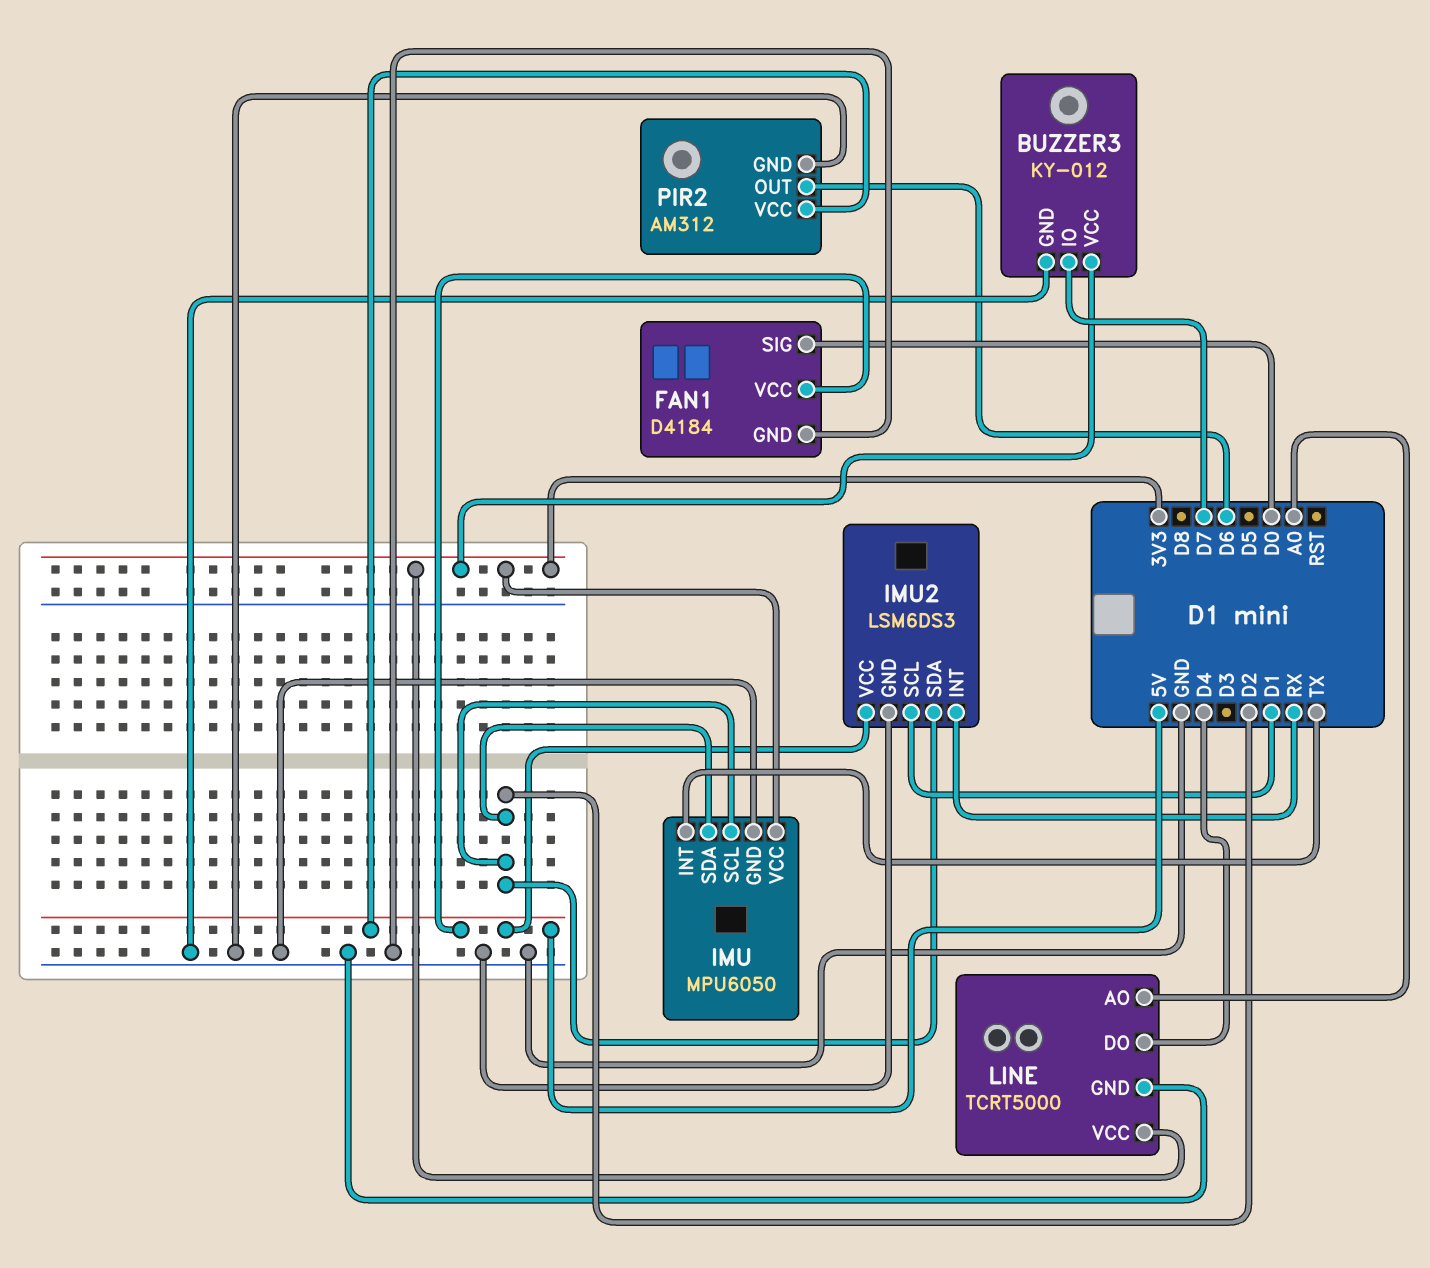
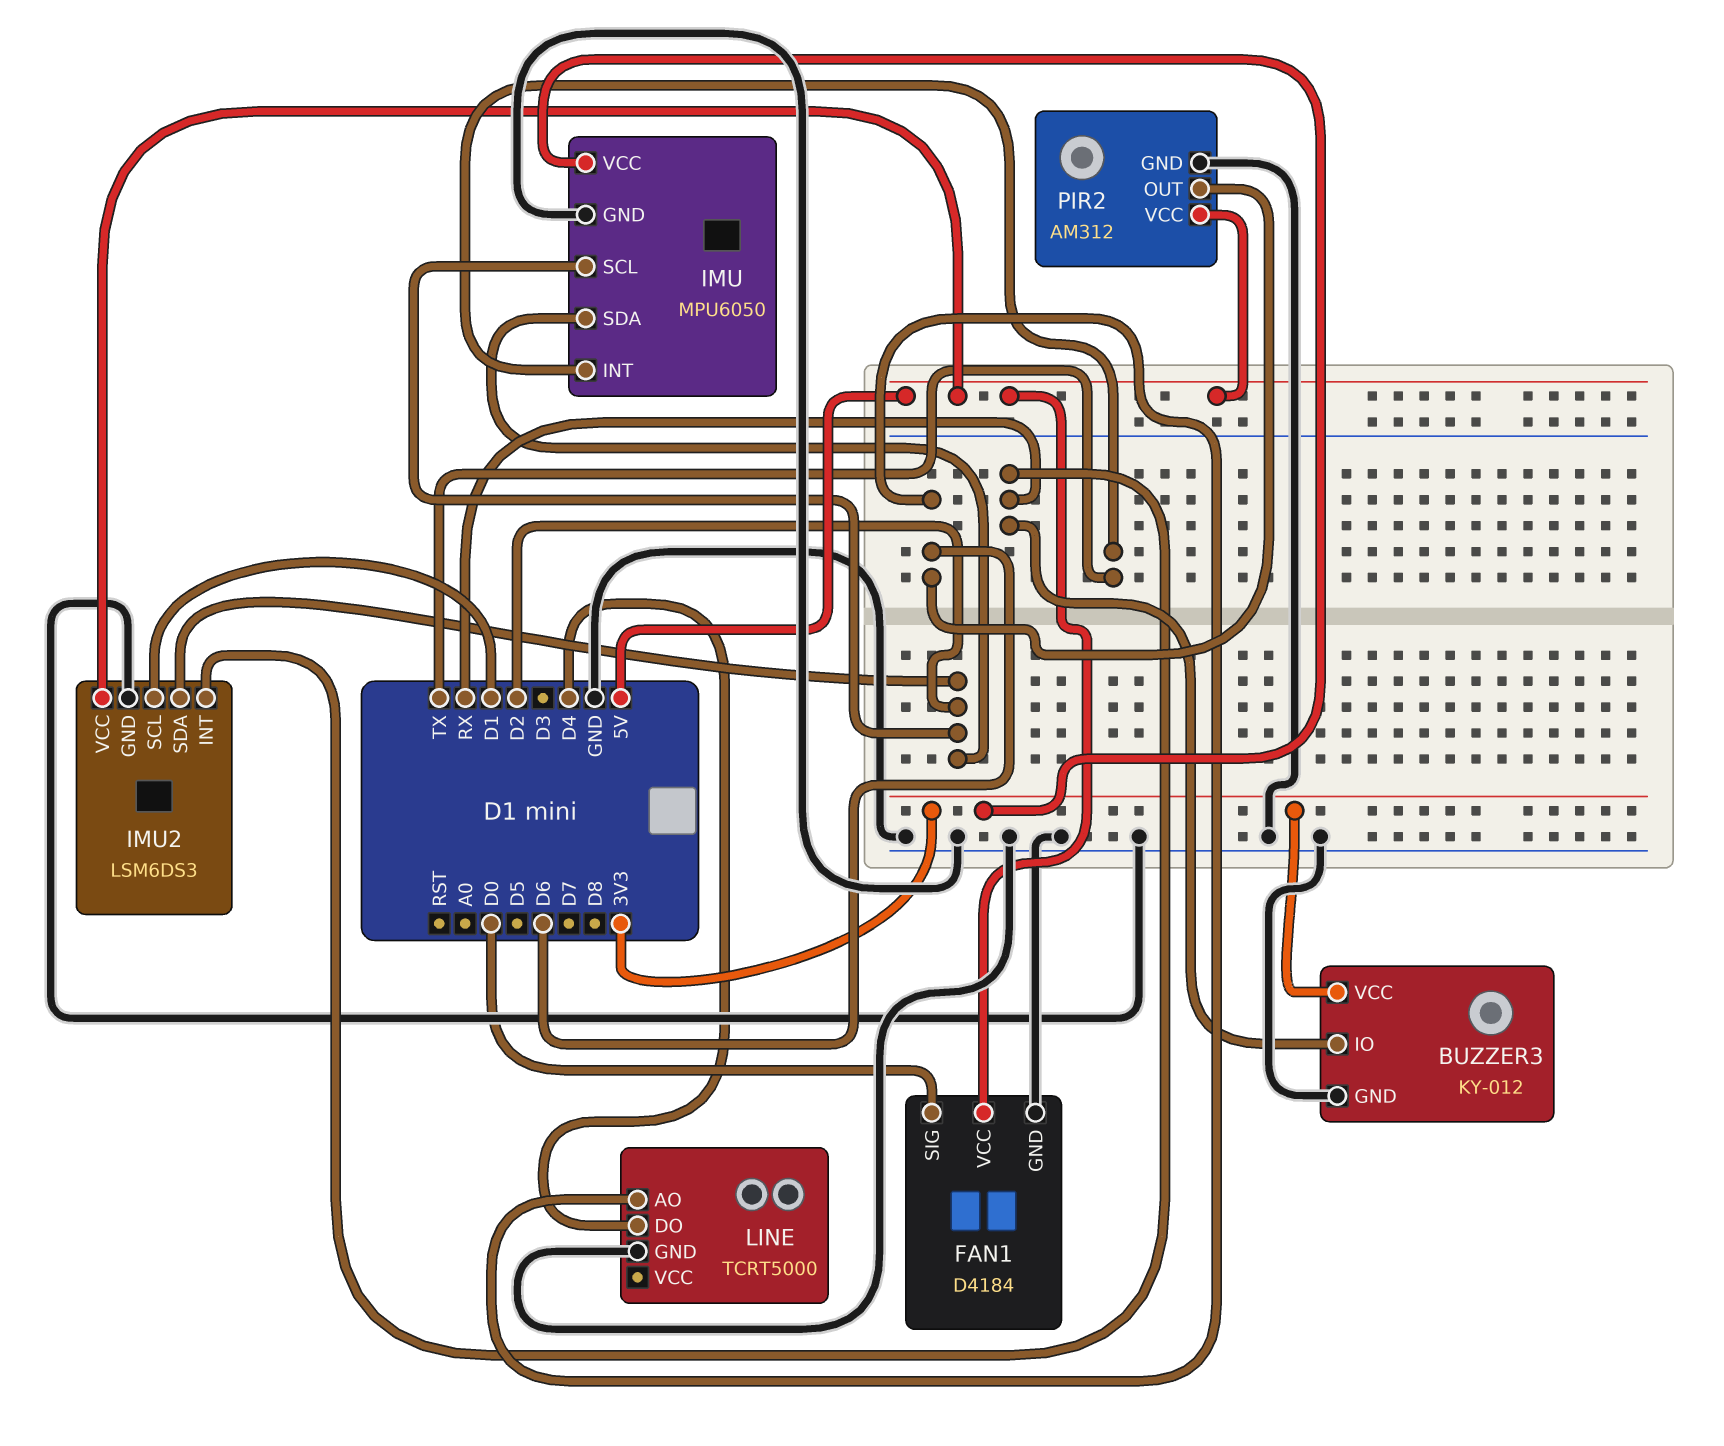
BUZZER3 pin IO: D7 -> RX
LINE pin AO: A0 -> D6
LINE pin VCC: 3V3 -> none

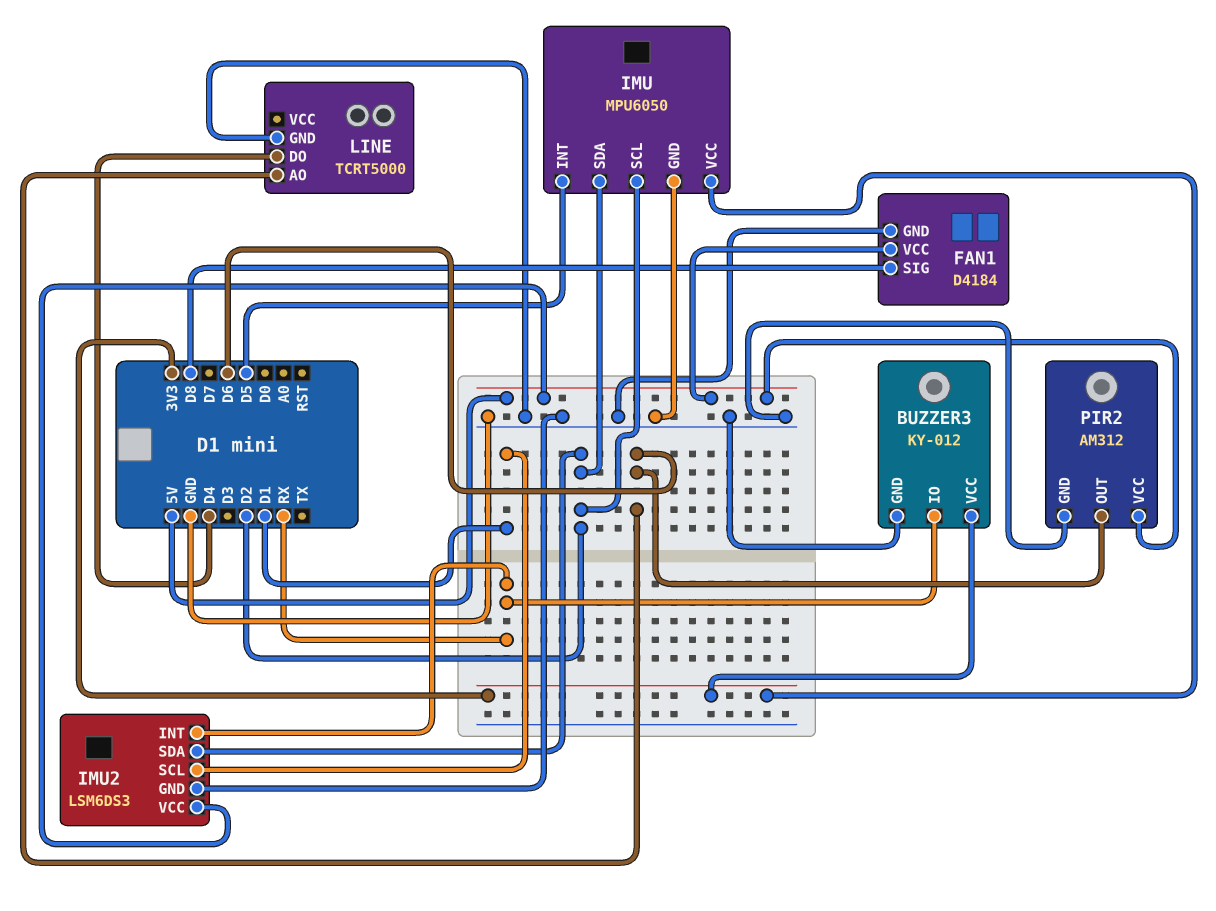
FAN1 pin SIG: D0 -> D8
IMU pin INT: TX -> D5

